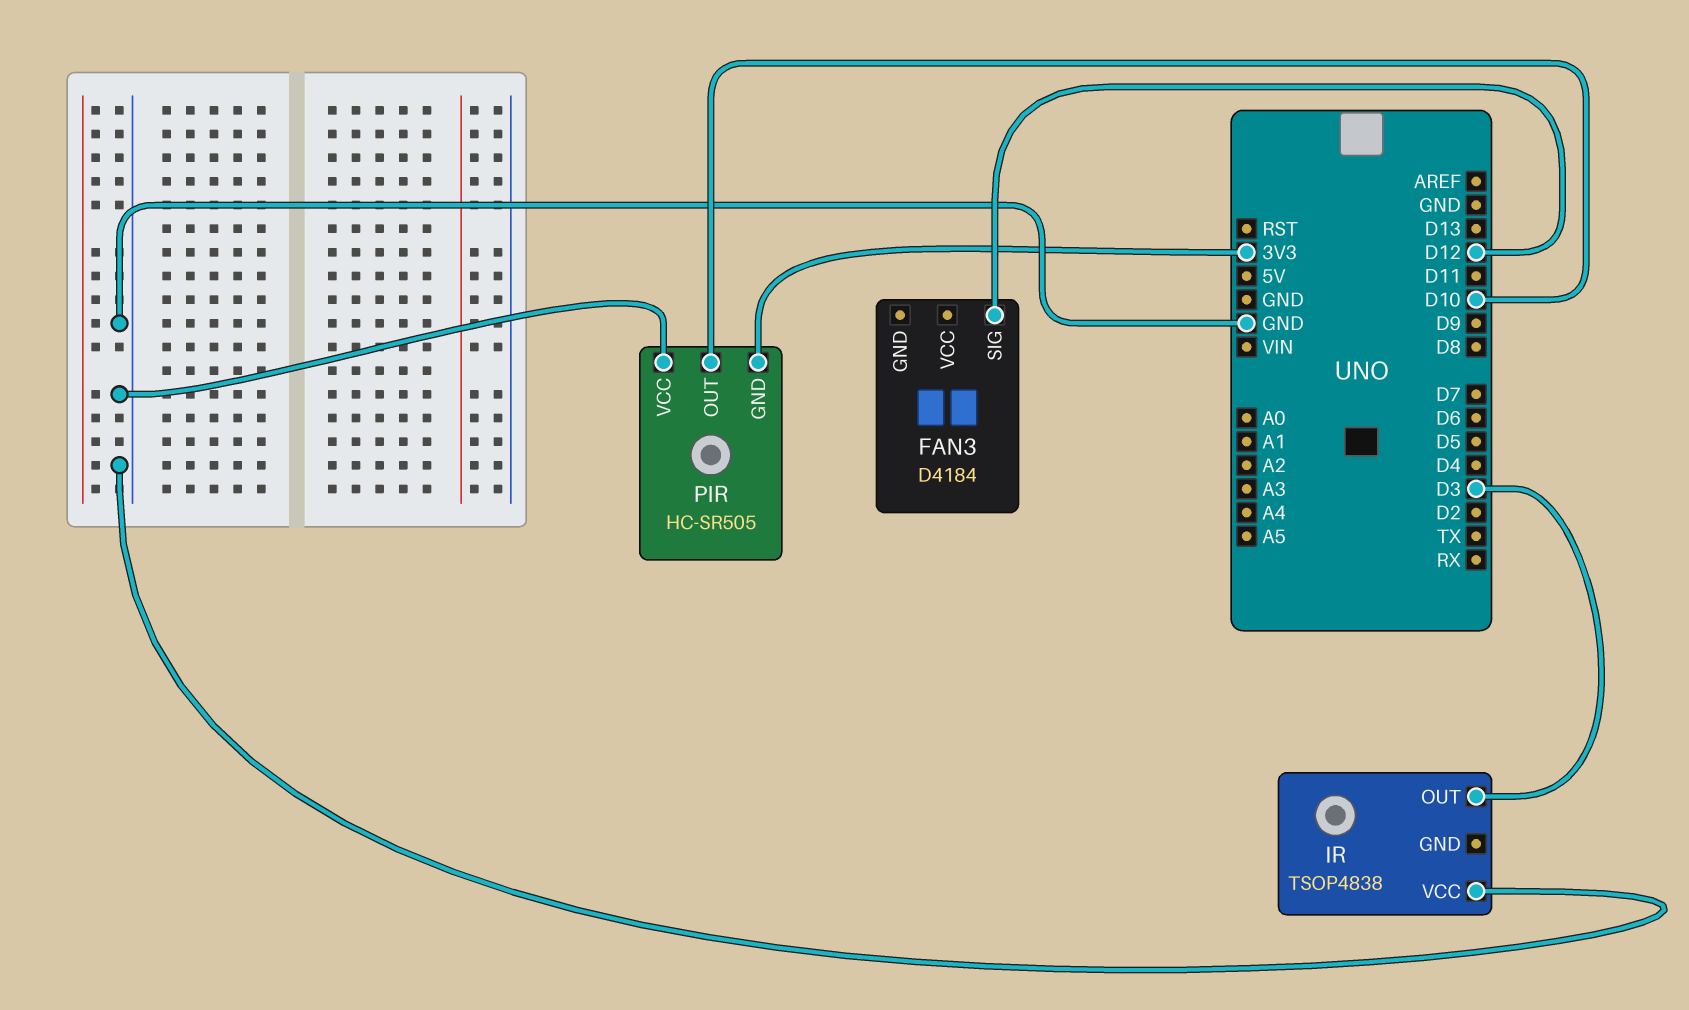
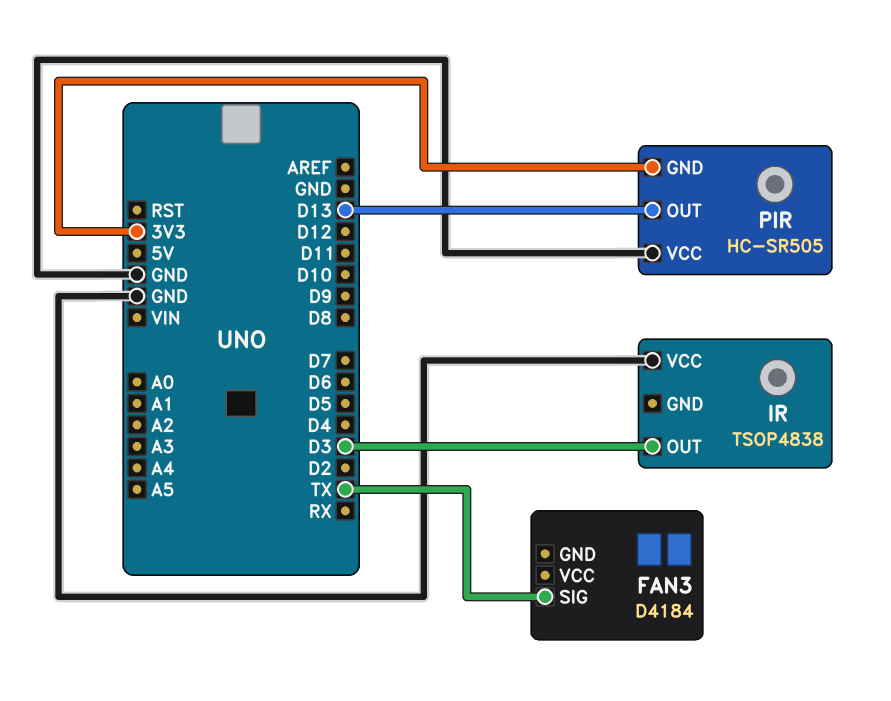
FAN3 pin SIG: D12 -> TX
PIR pin OUT: D10 -> D13

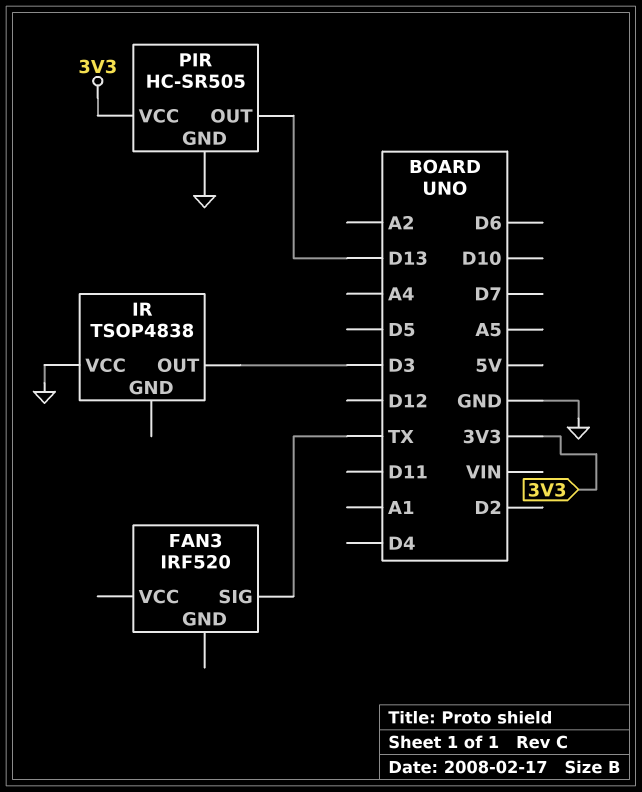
FAN3: D4184 -> IRF520
PIR pin GND: 3V3 -> GND
PIR pin VCC: GND -> 3V3

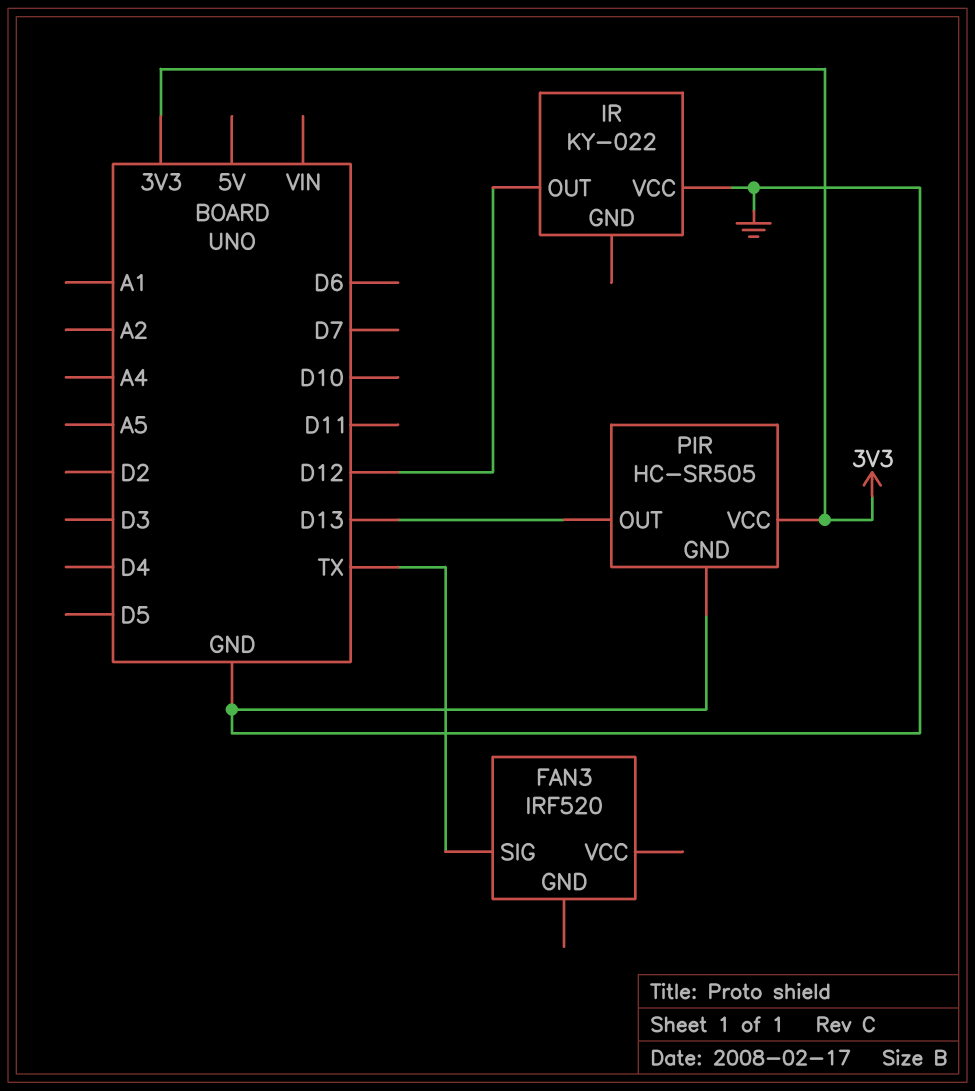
IR: TSOP4838 -> KY-022
IR pin OUT: D3 -> D12

